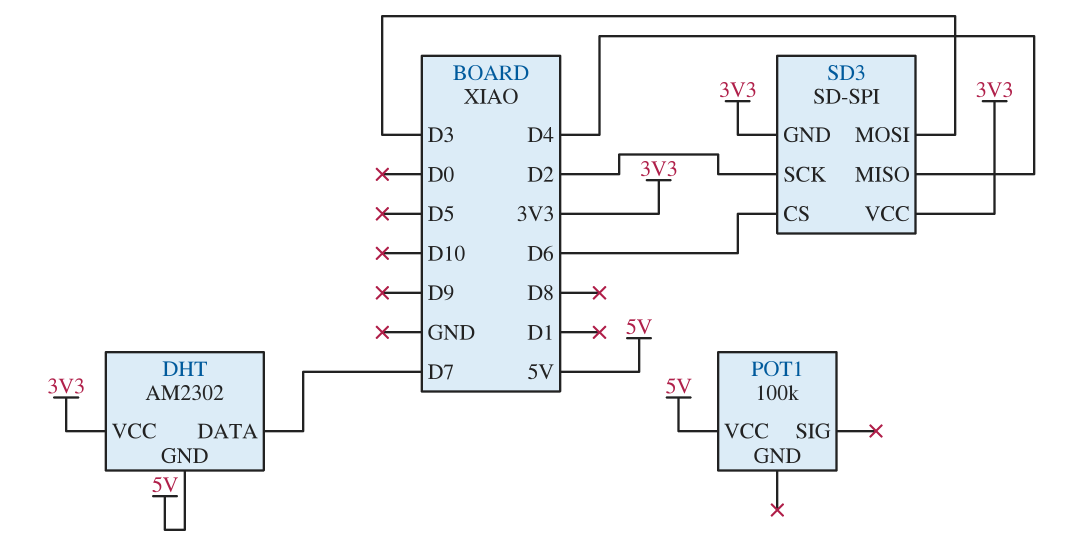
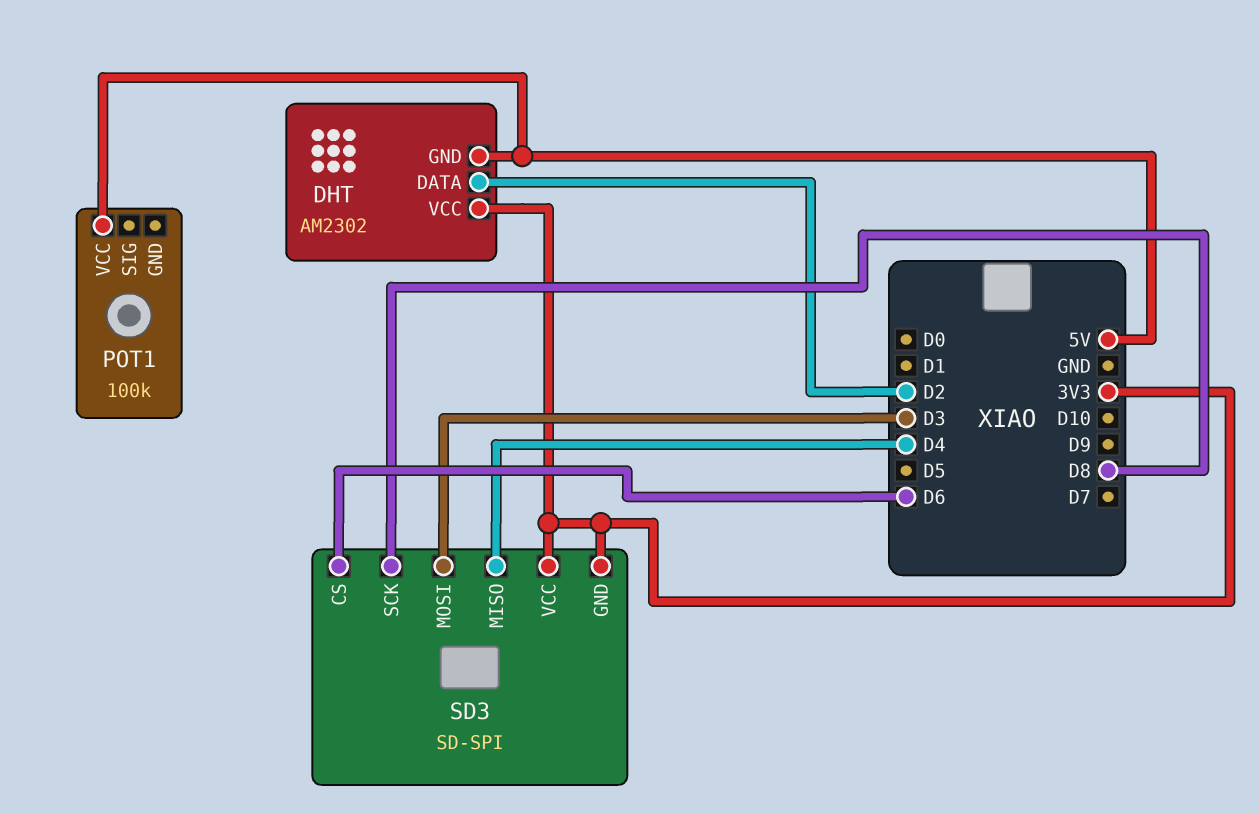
DHT pin DATA: D7 -> D2
SD3 pin SCK: D2 -> D8

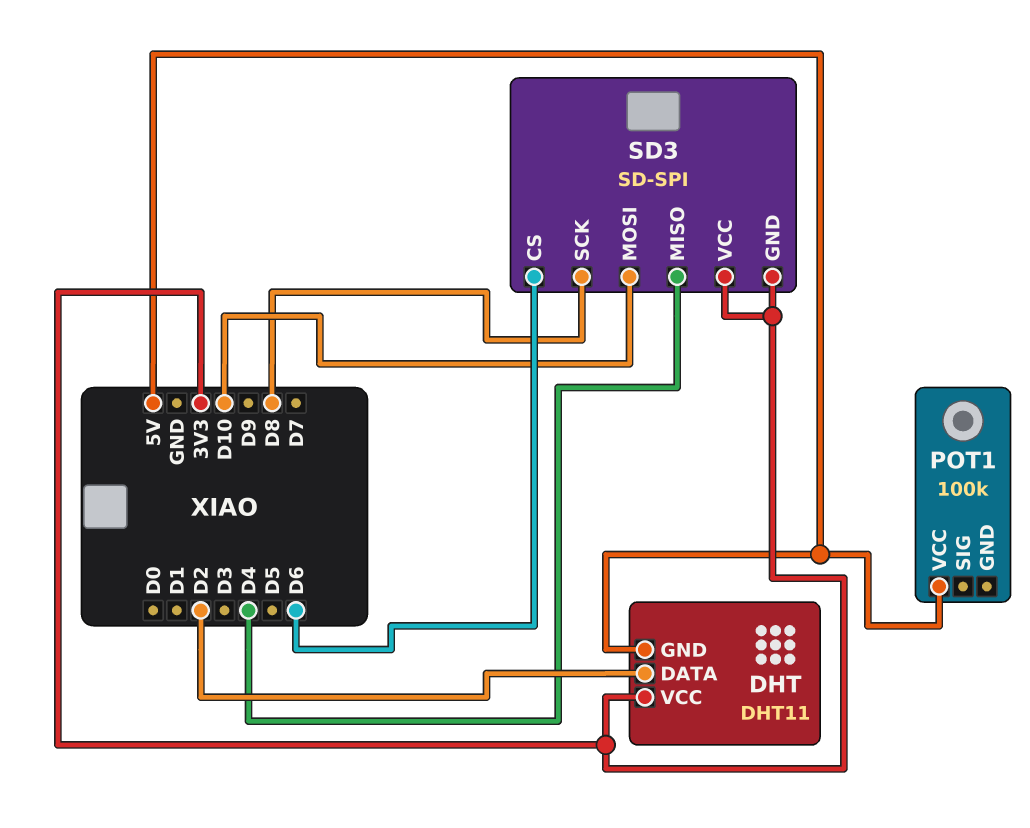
DHT: AM2302 -> DHT11
SD3 pin MOSI: D3 -> D10

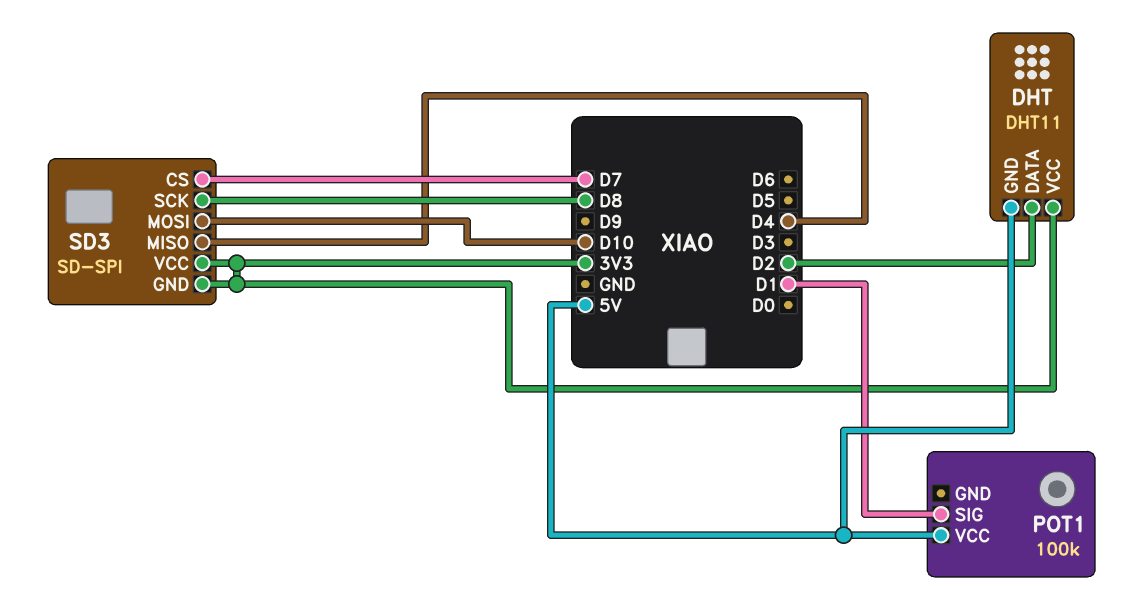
POT1 pin SIG: none -> D1
SD3 pin CS: D6 -> D7

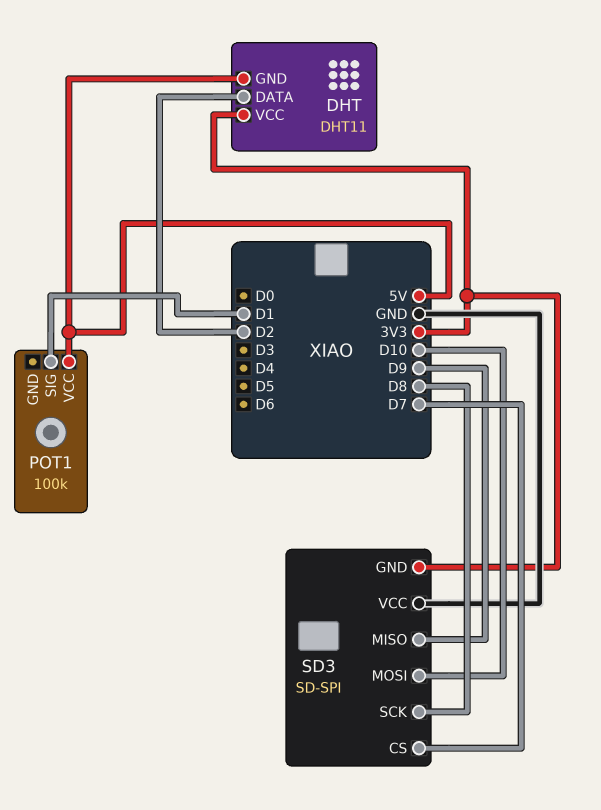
SD3 pin MISO: D4 -> D9
SD3 pin VCC: 3V3 -> GND

